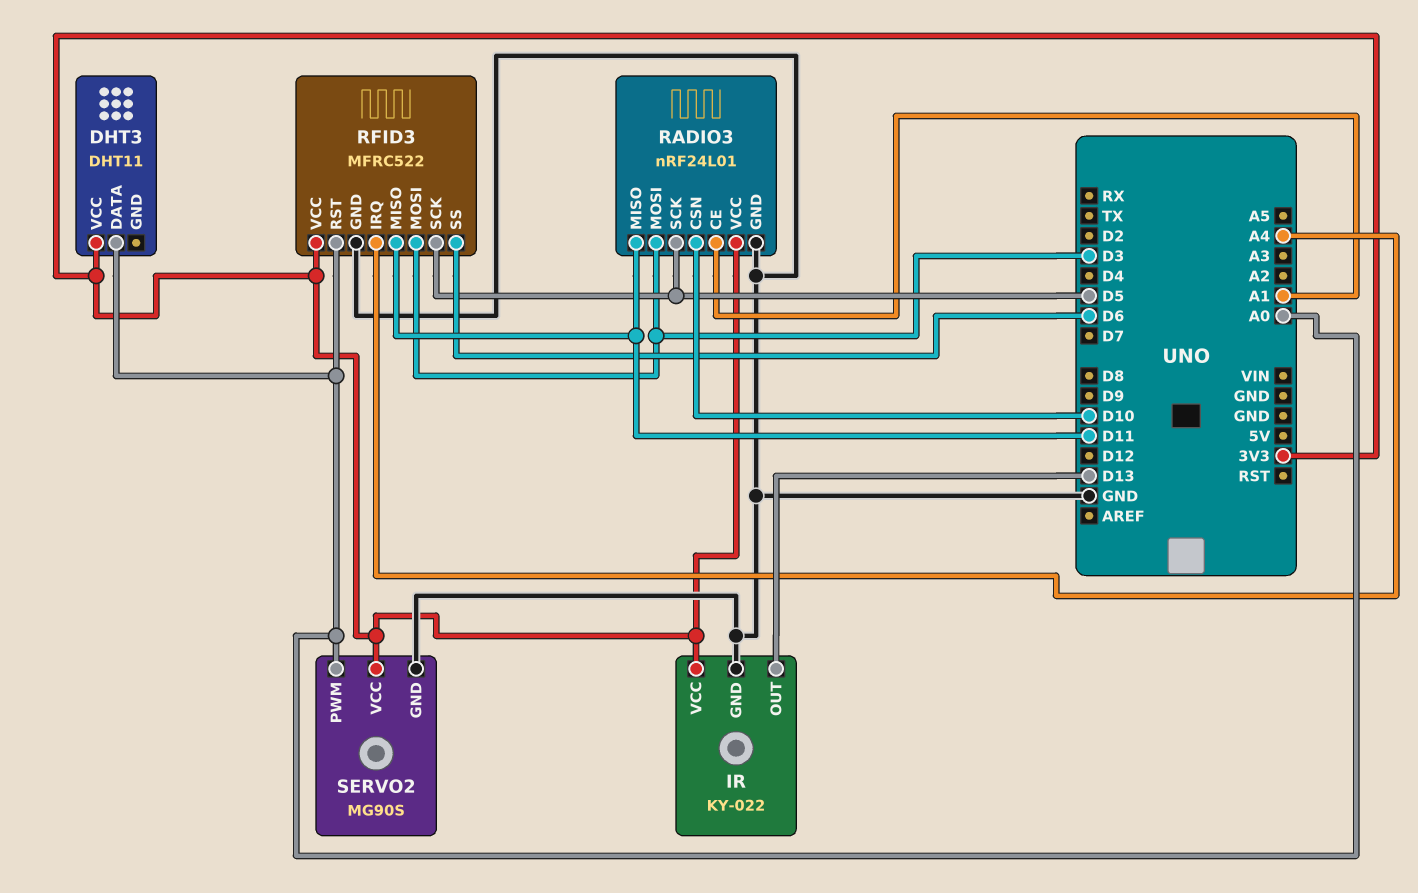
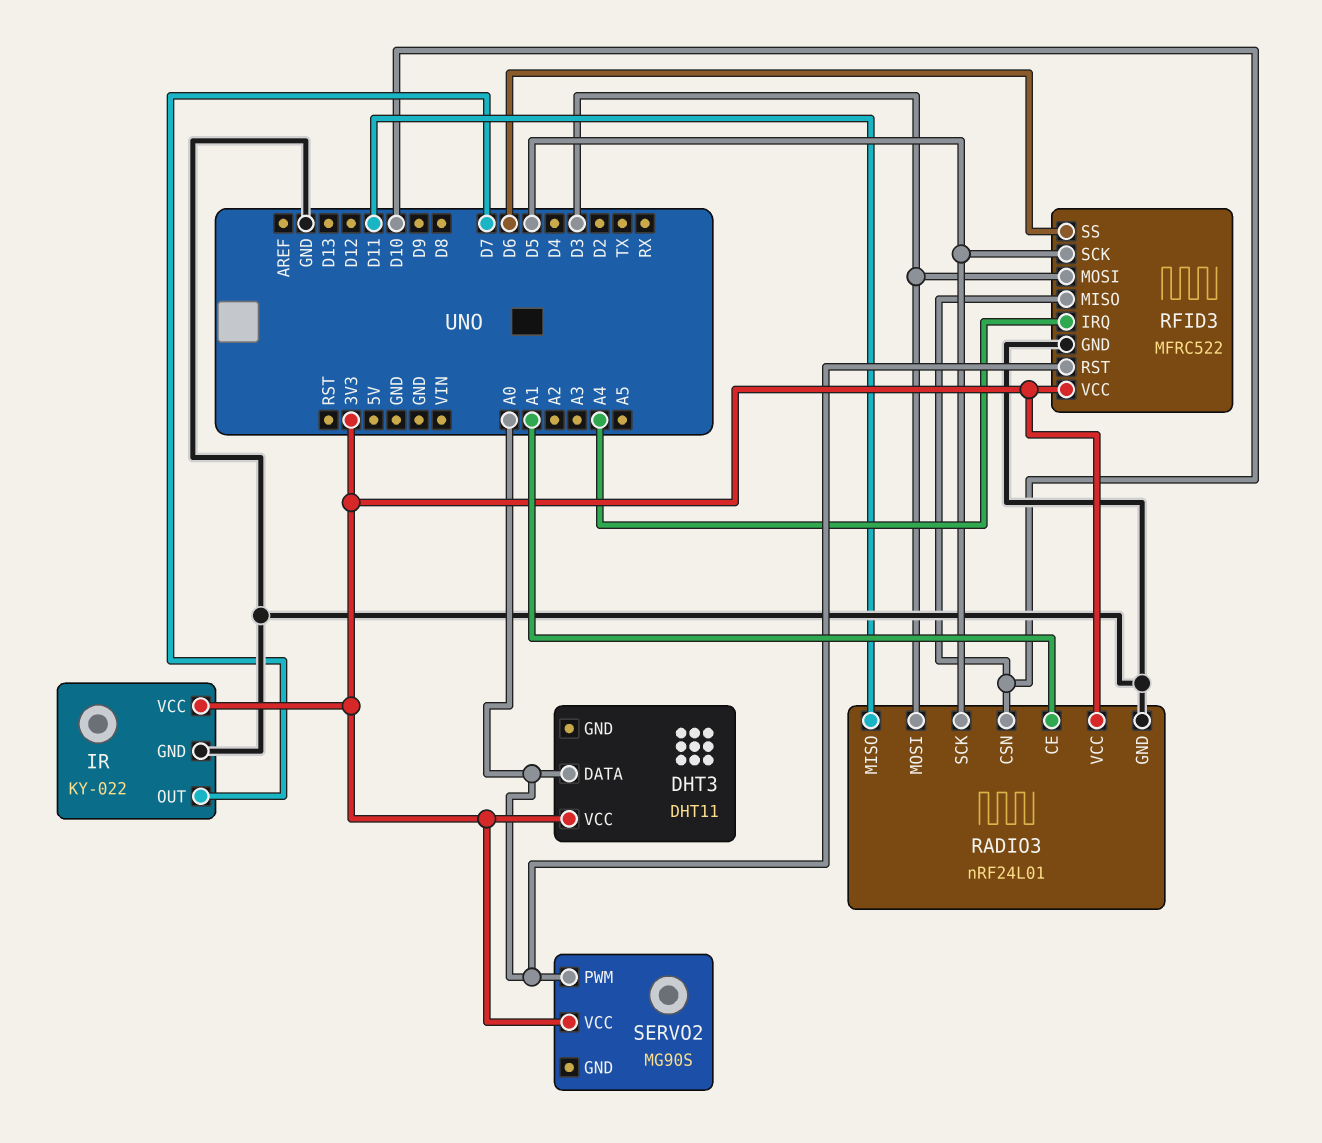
IR pin OUT: D13 -> D7
RFID3 pin MISO: D11 -> D10
SERVO2 pin GND: GND -> none

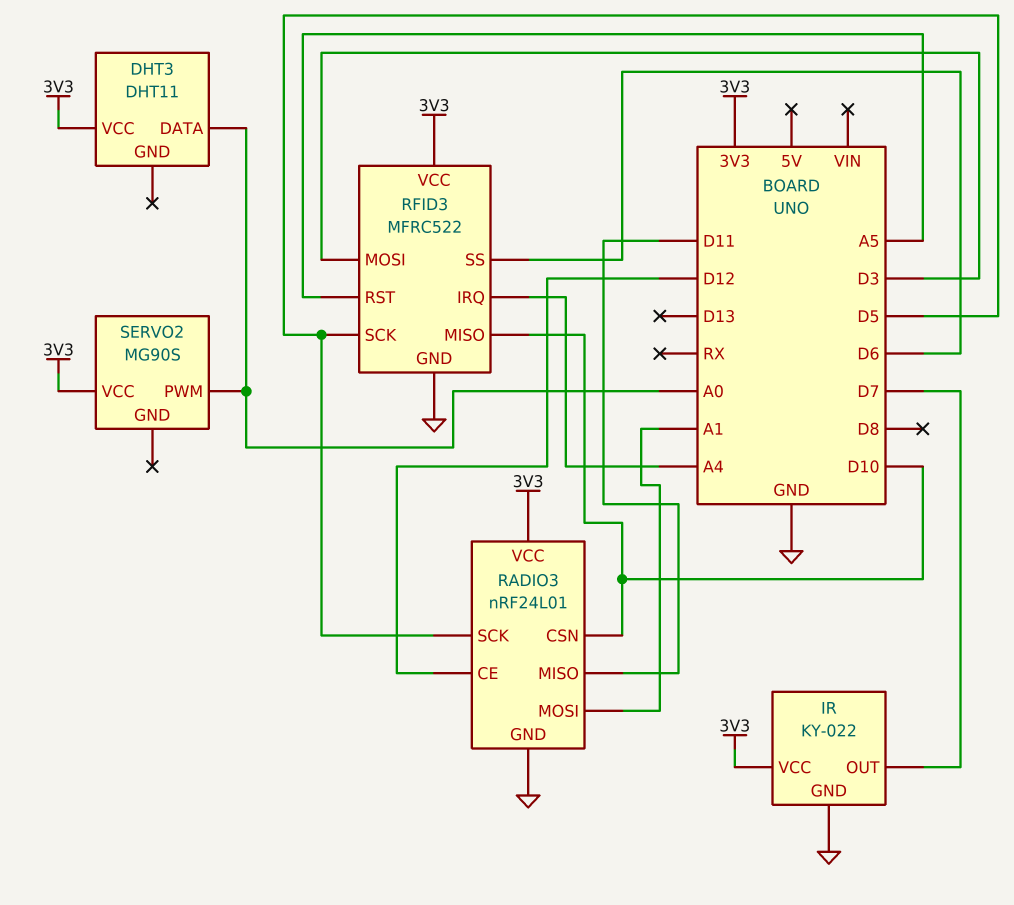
RADIO3 pin CE: A1 -> D12
RADIO3 pin MOSI: D3 -> A1
RFID3 pin RST: A0 -> A5

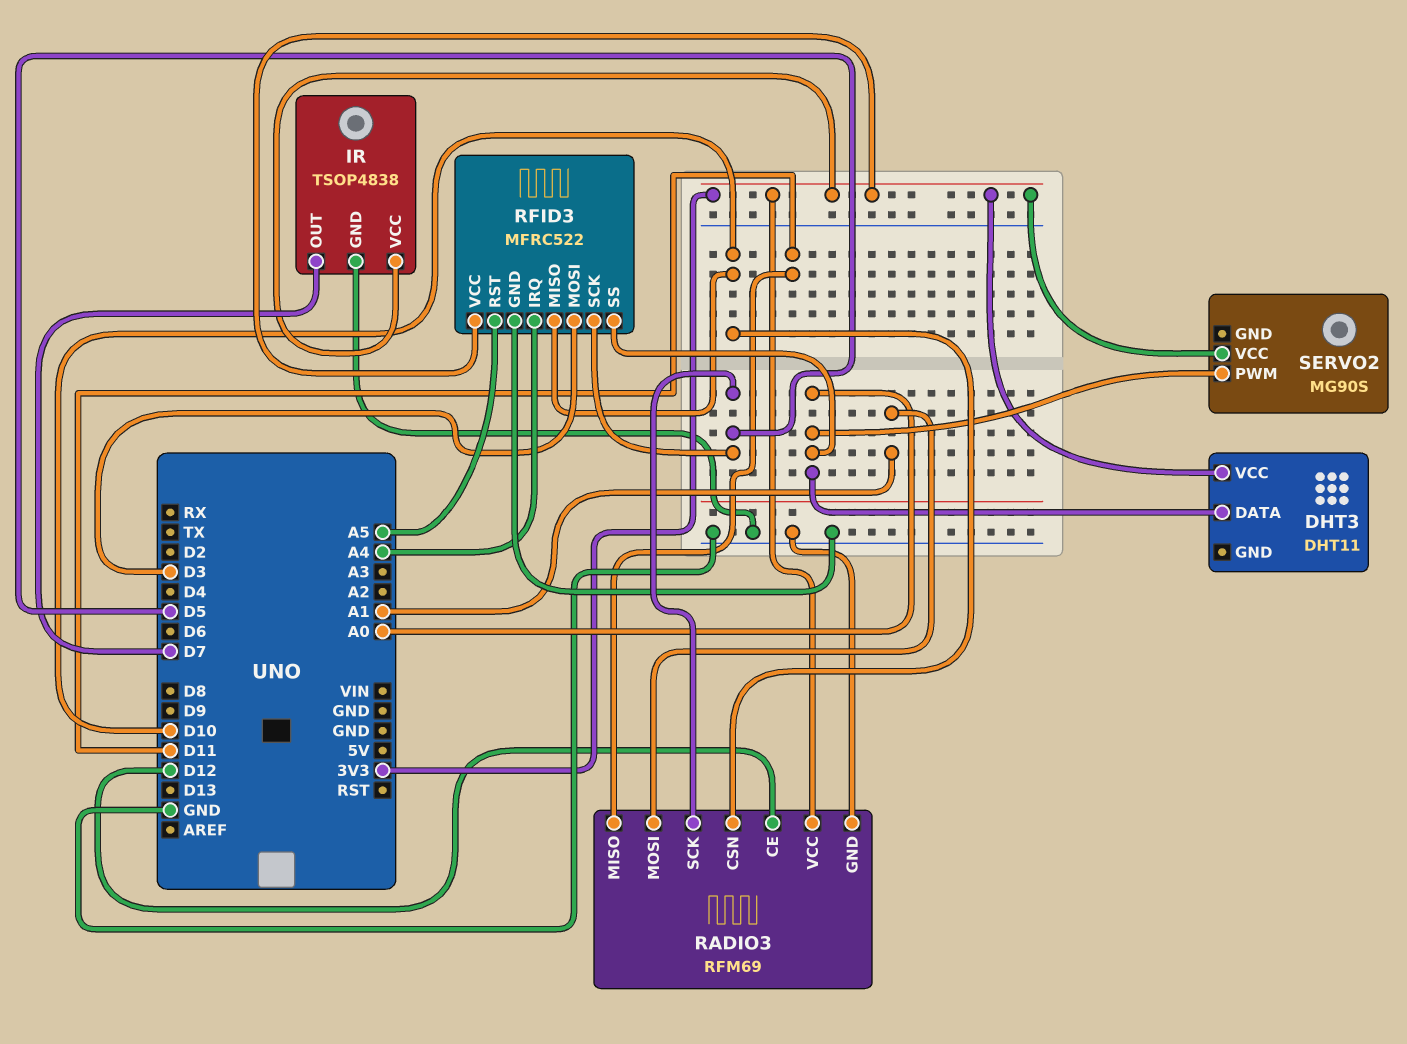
IR: KY-022 -> TSOP4838
RADIO3: nRF24L01 -> RFM69
RFID3 pin SS: D6 -> A0

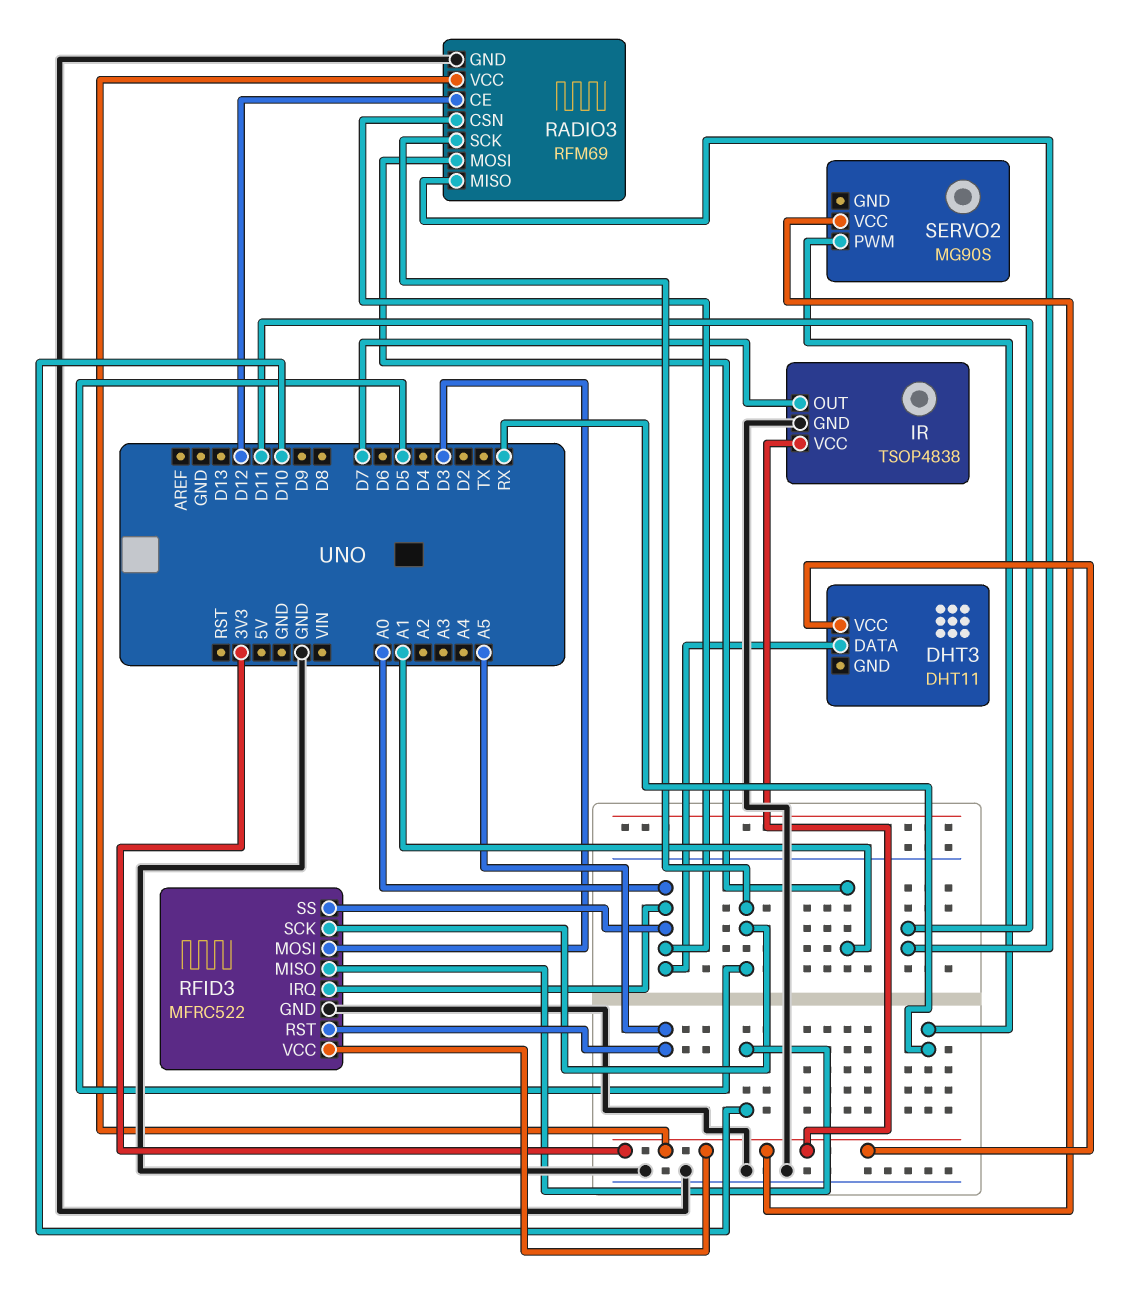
RADIO3 pin CSN: D10 -> A0
RFID3 pin IRQ: A4 -> A0
SERVO2 pin PWM: A0 -> RX

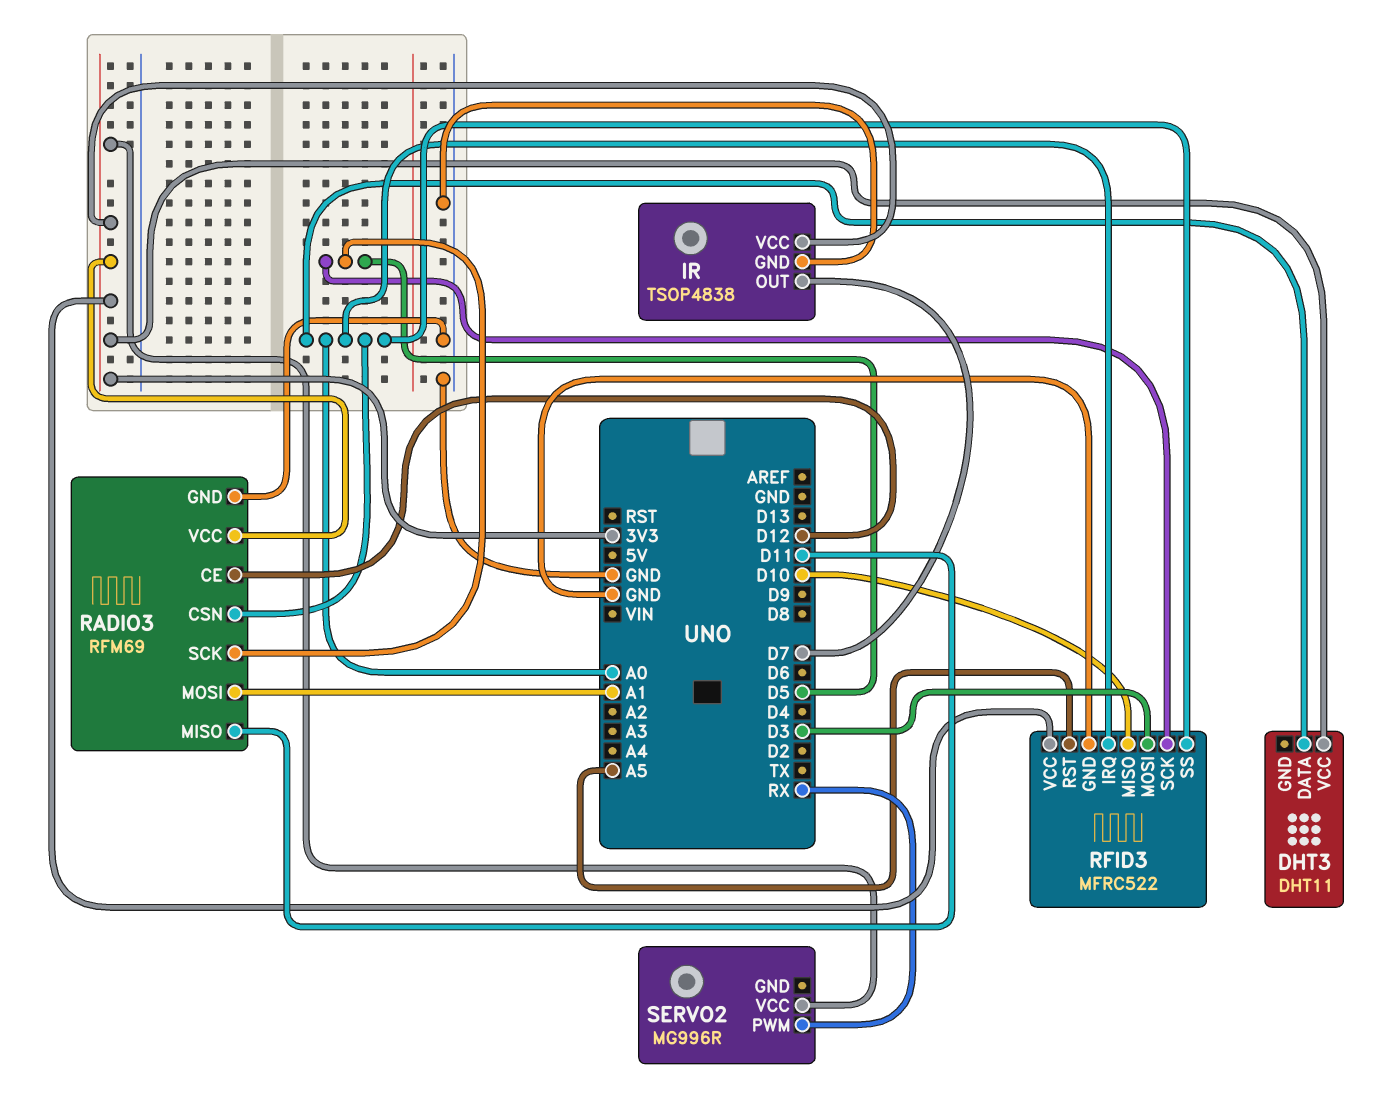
SERVO2: MG90S -> MG996R

